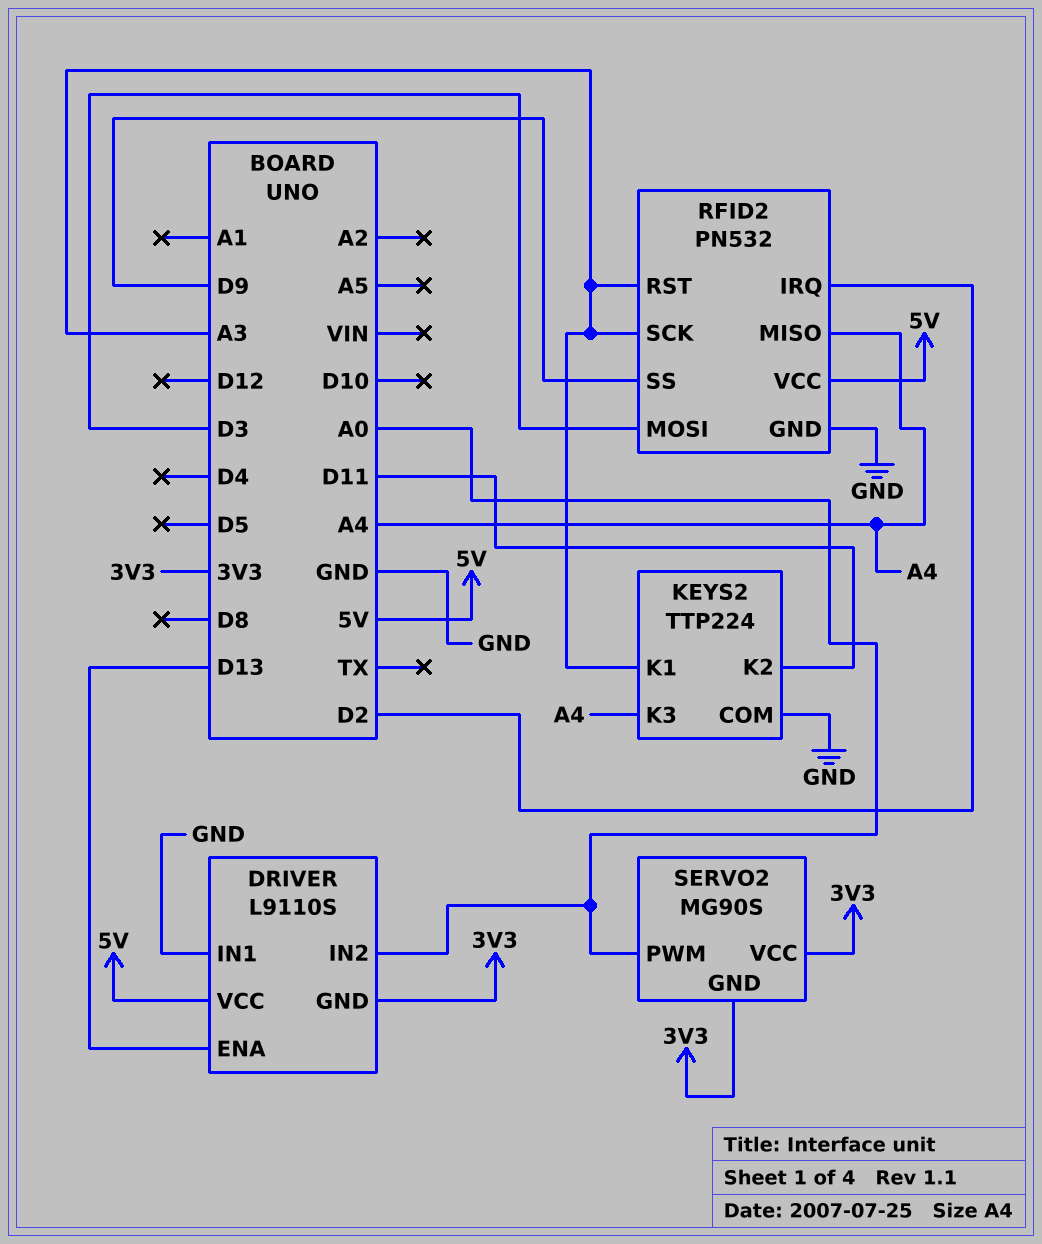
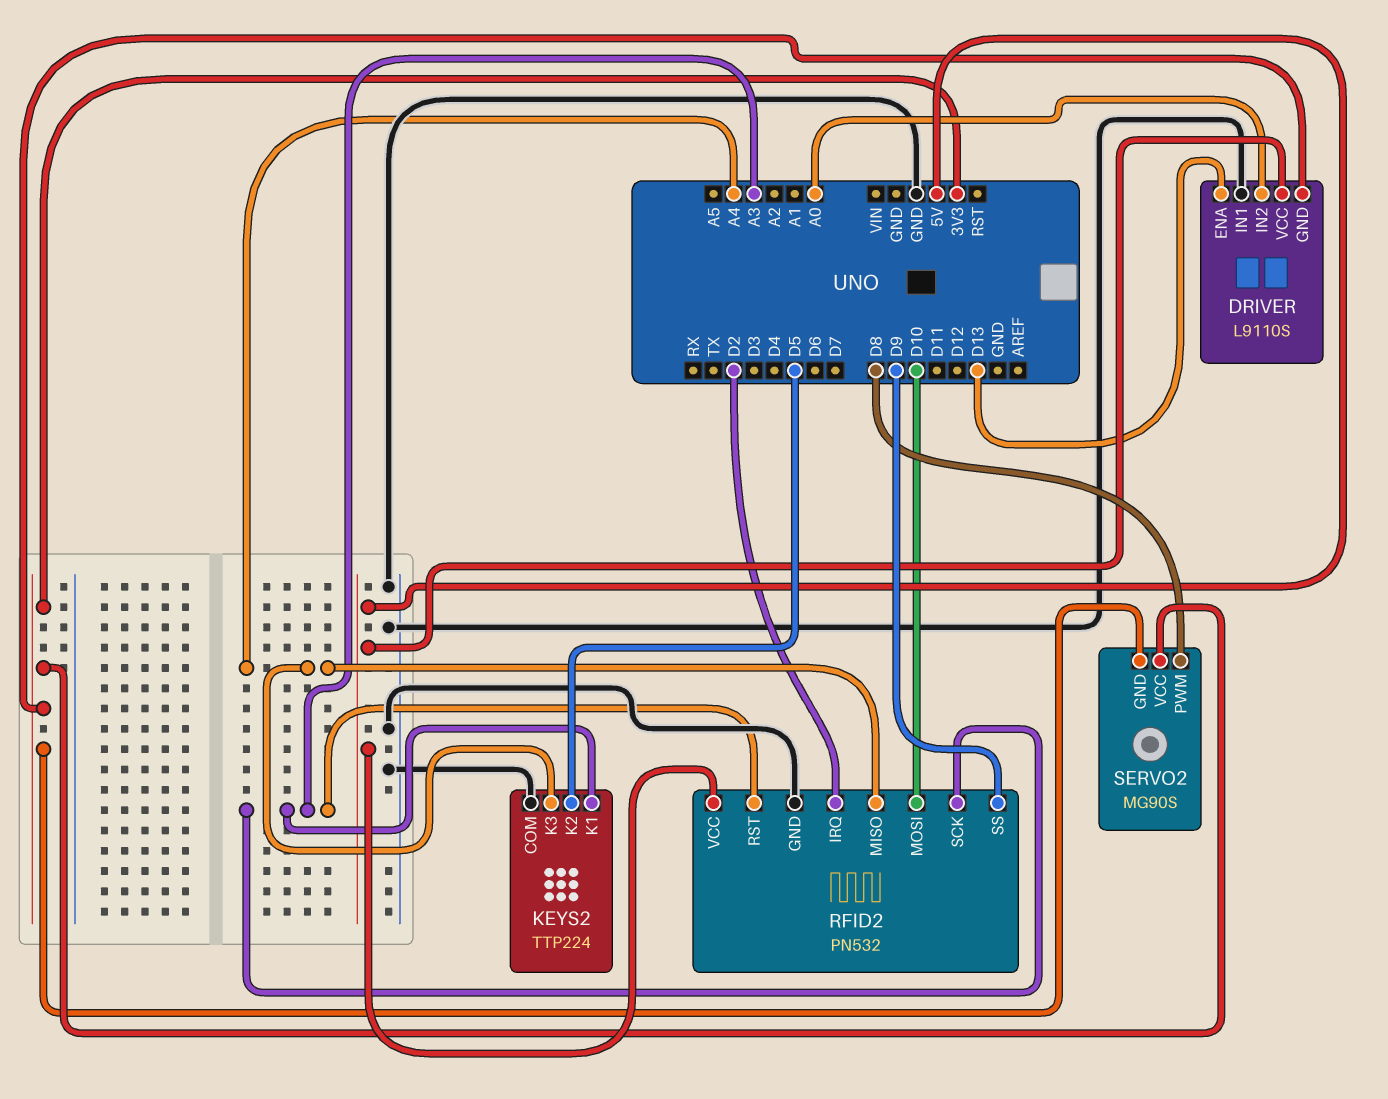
KEYS2 pin K2: D11 -> D5
RFID2 pin MOSI: D3 -> D10
SERVO2 pin PWM: A0 -> D8

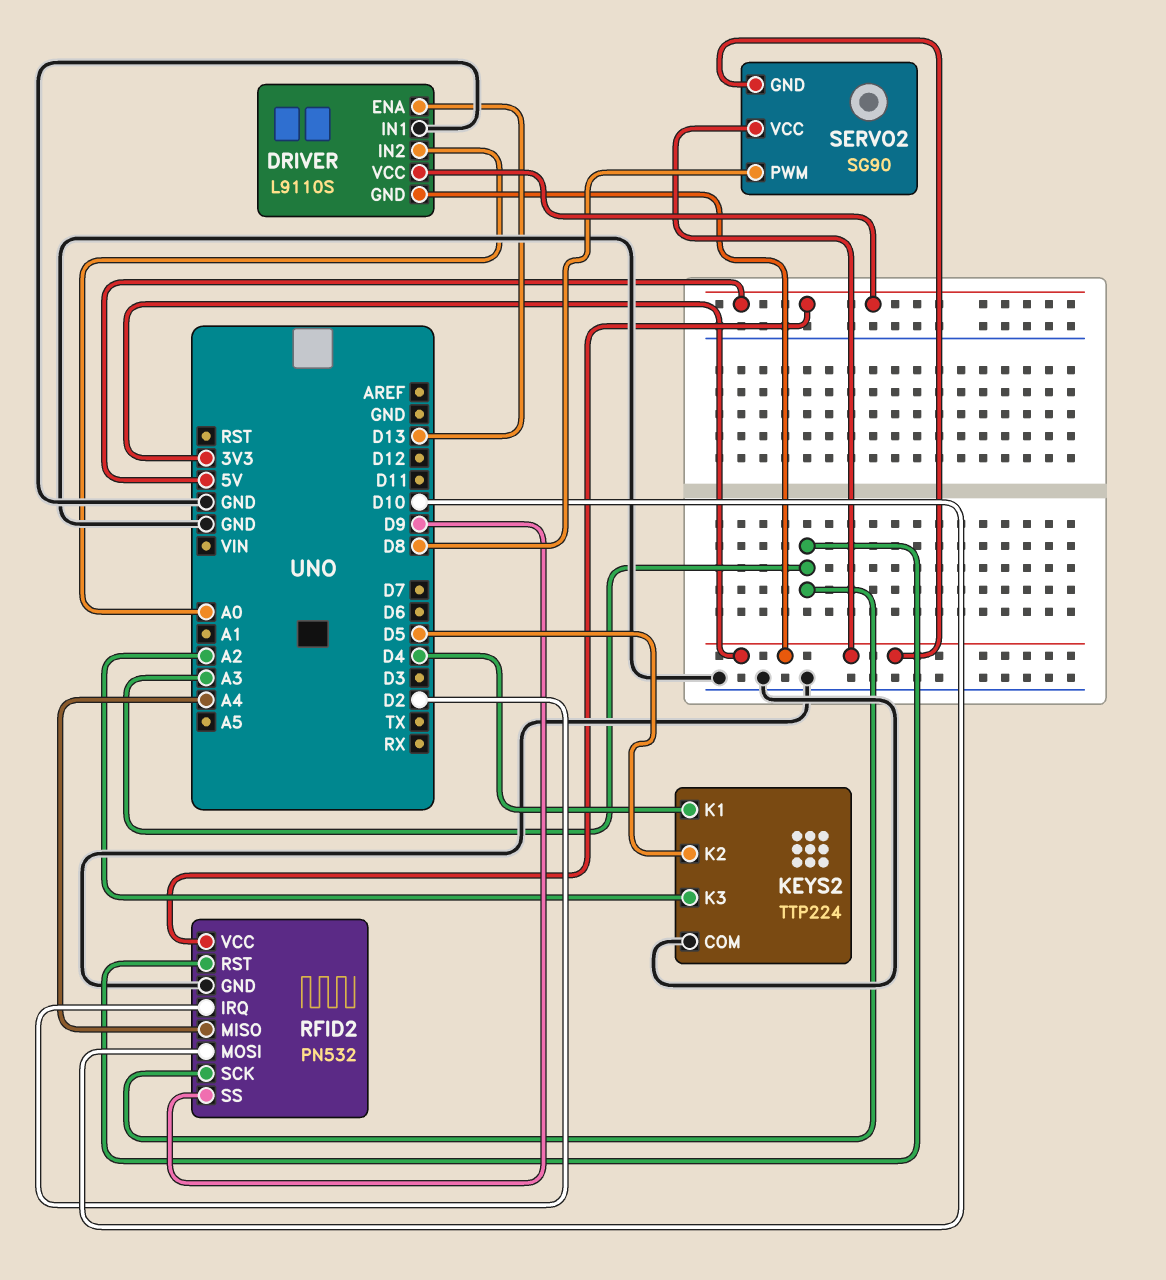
KEYS2 pin K1: A3 -> D4
KEYS2 pin K3: A4 -> A2
SERVO2: MG90S -> SG90

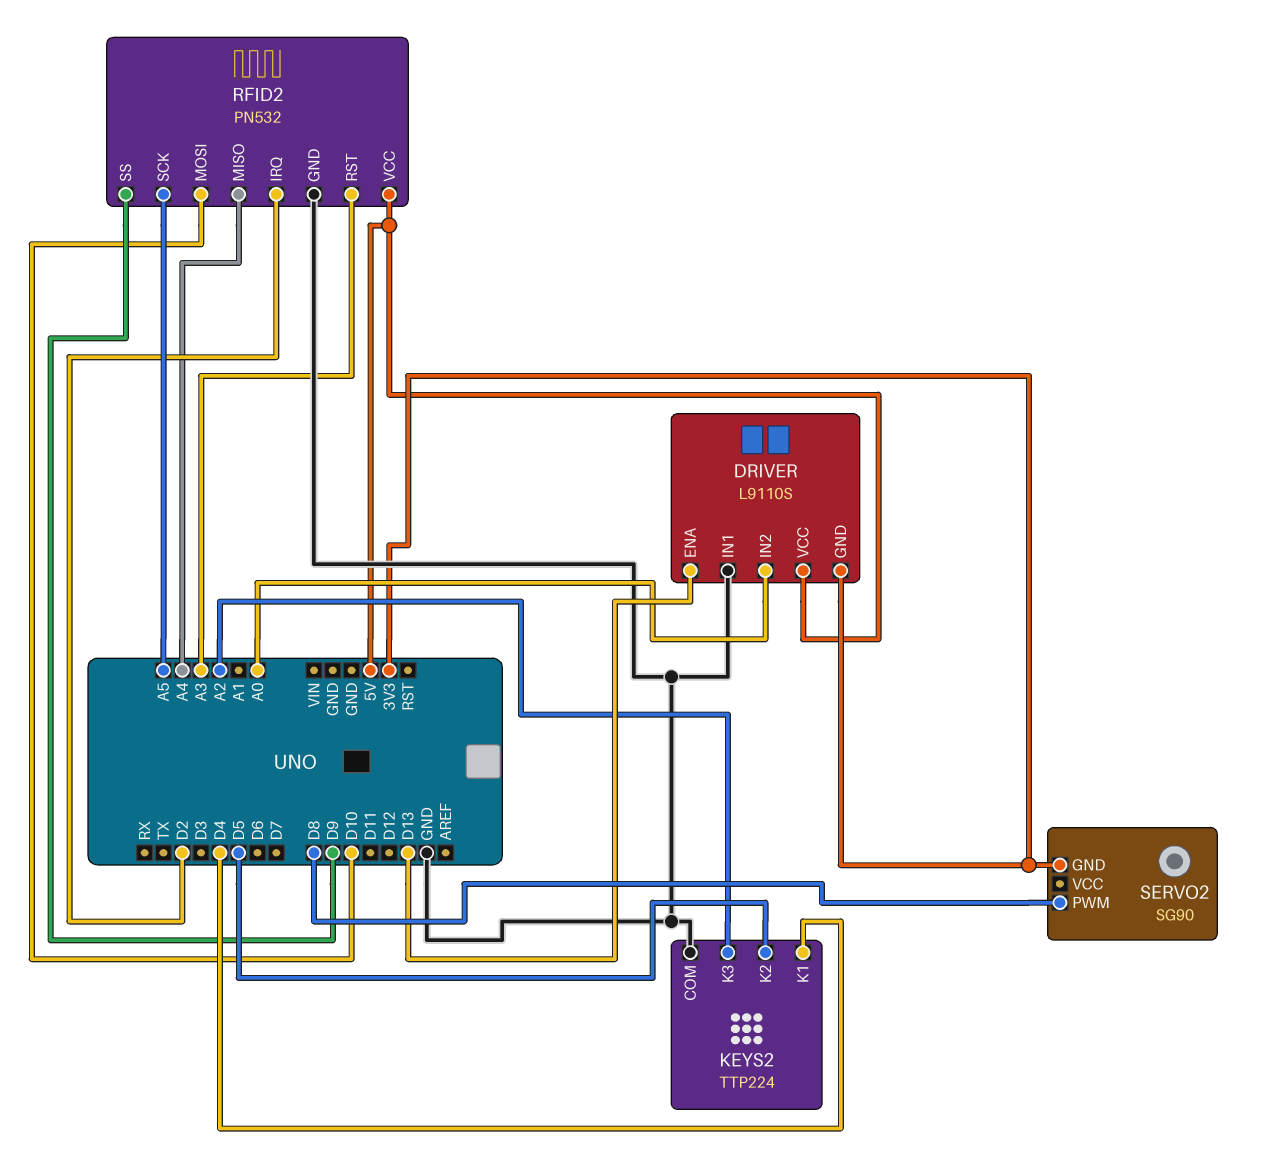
RFID2 pin SCK: A3 -> A5
SERVO2 pin VCC: 3V3 -> none

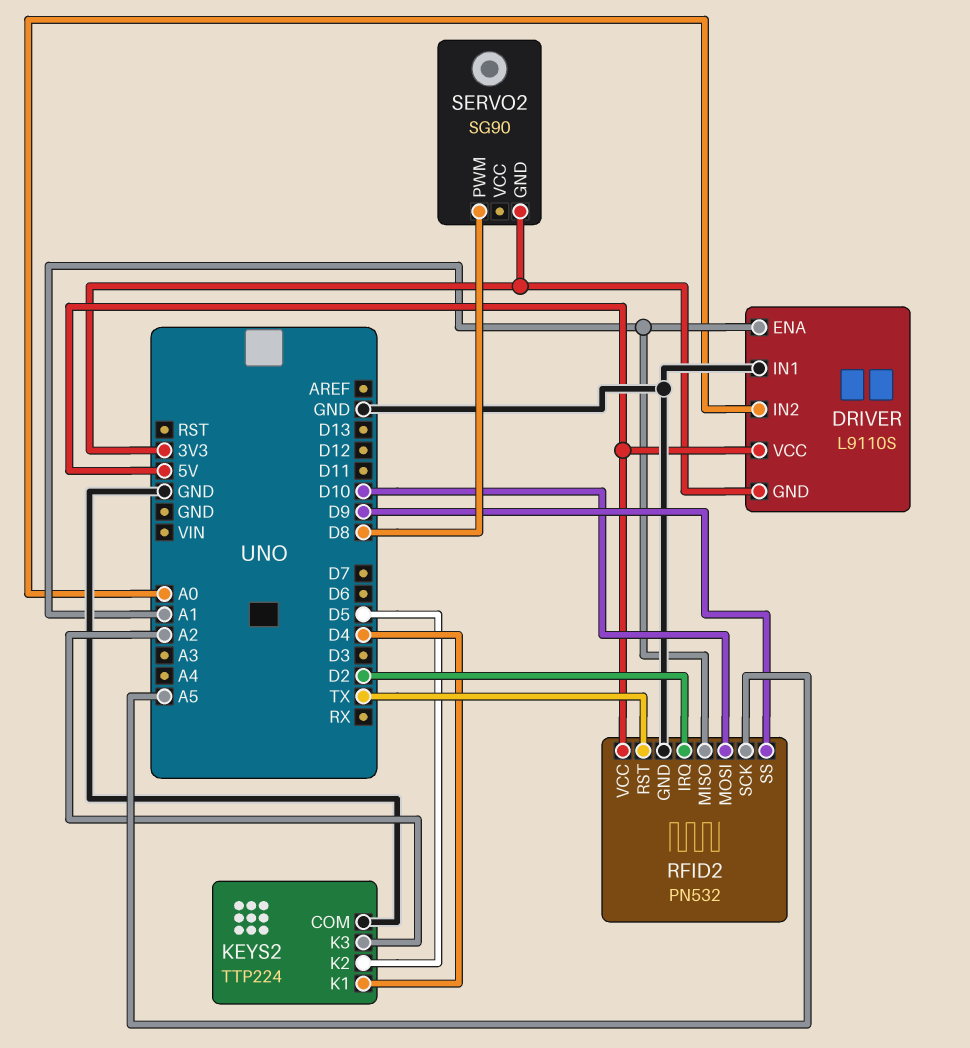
DRIVER pin ENA: D13 -> A1
RFID2 pin MISO: A4 -> A1
RFID2 pin RST: A3 -> TX

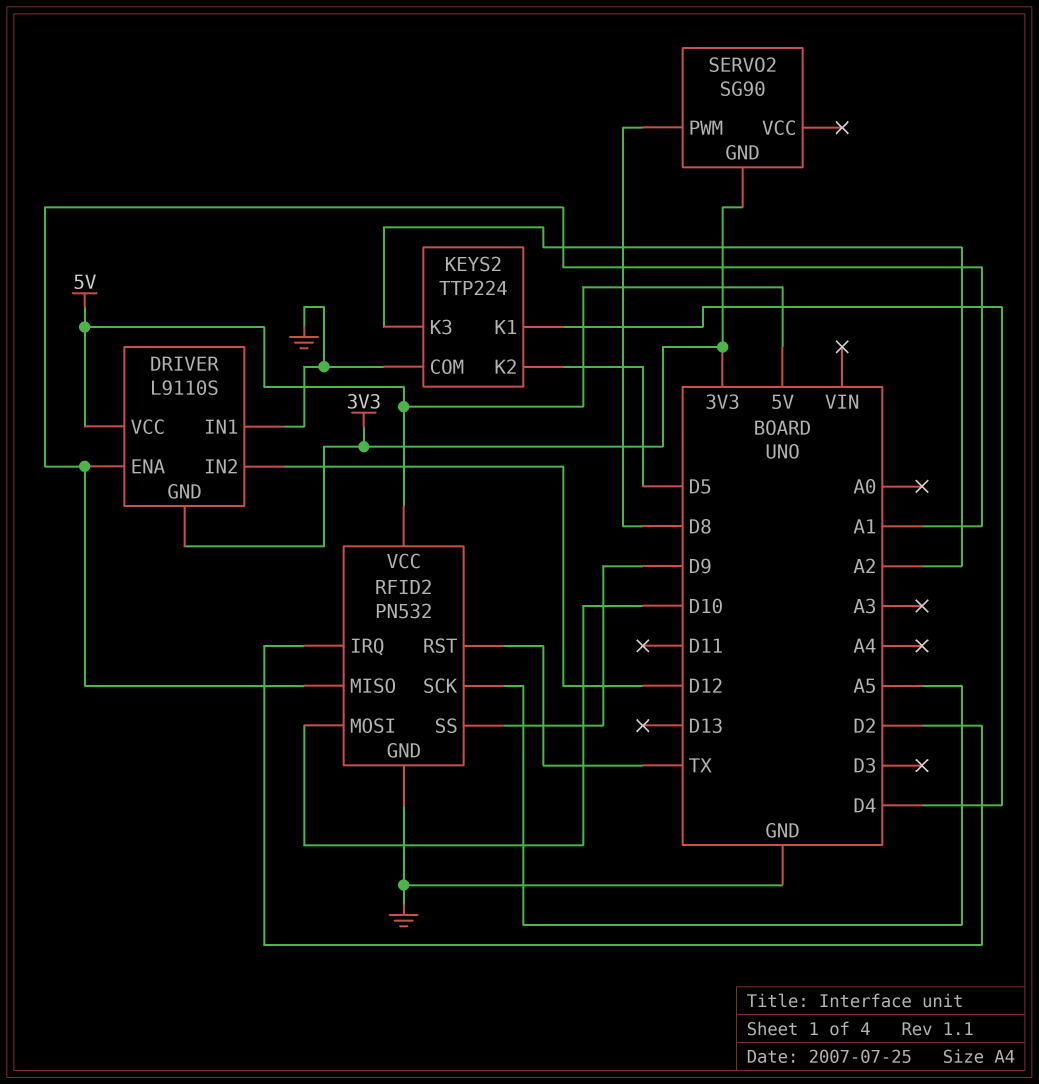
DRIVER pin IN2: A0 -> D12

